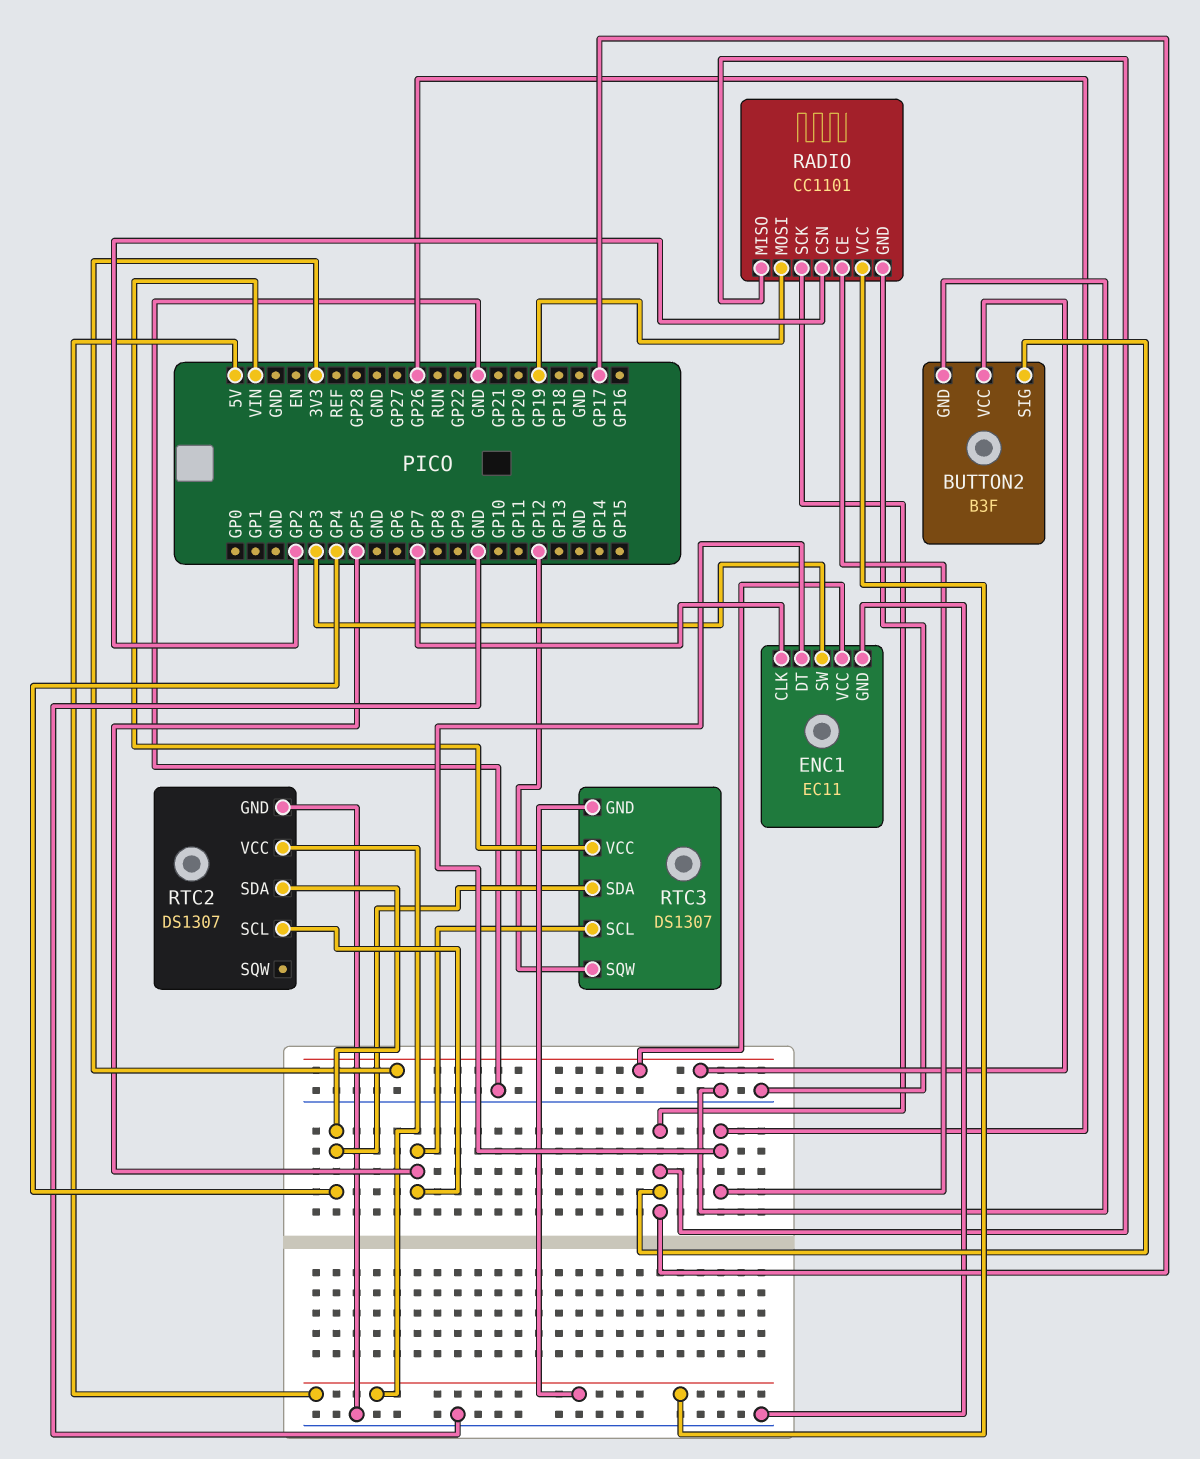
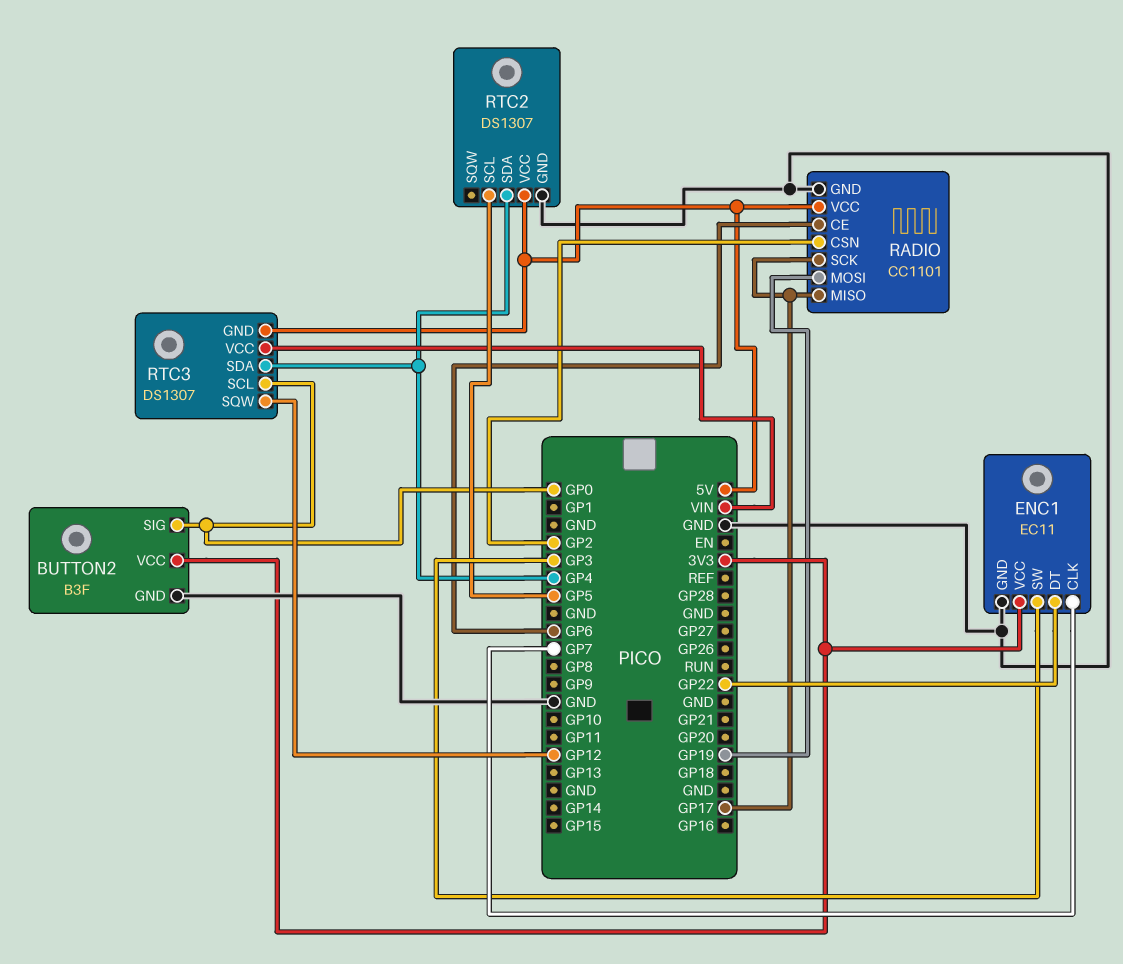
BUTTON2 pin SIG: GP17 -> GP0
ENC1 pin DT: GP26 -> GP22
RADIO pin CE: GP26 -> GP6
RTC3 pin SCL: GP5 -> GP0

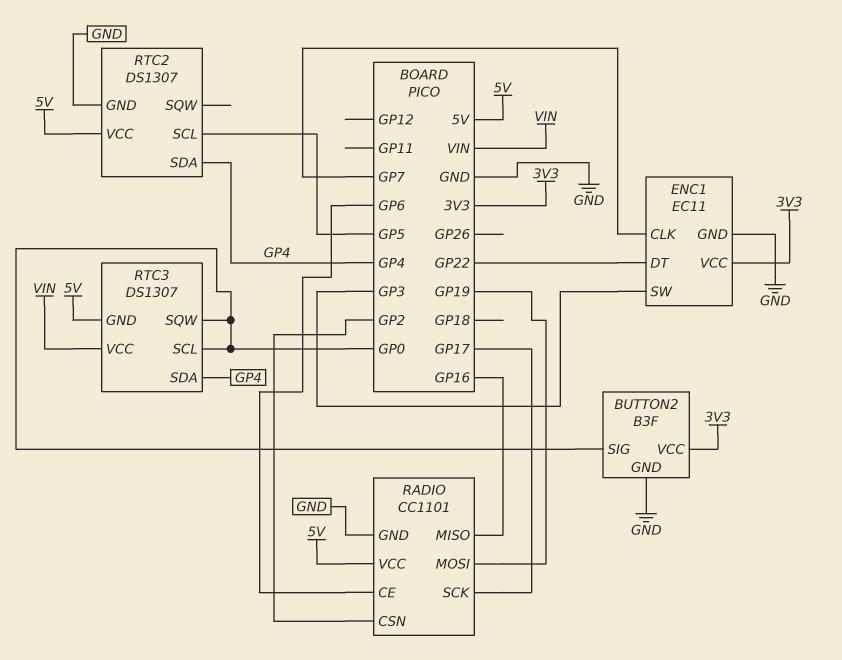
RADIO pin MISO: GP17 -> GP16
RTC3 pin SQW: GP12 -> GP0

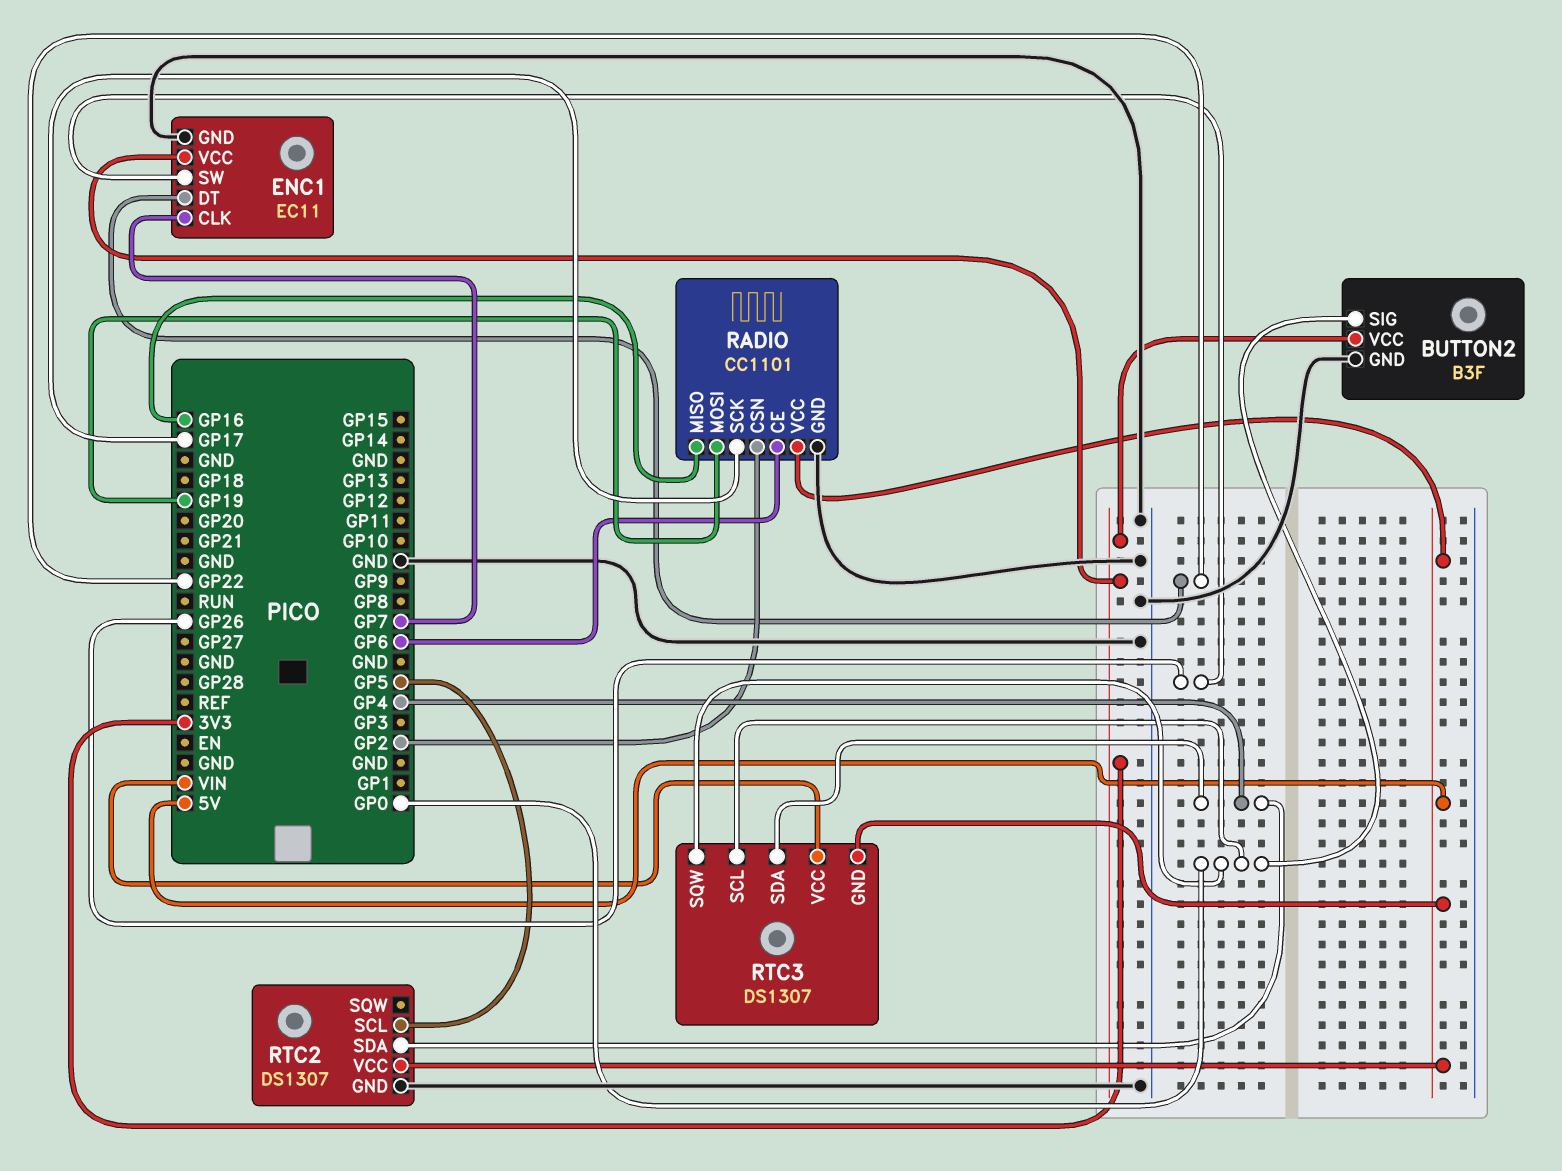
ENC1 pin SW: GP3 -> GP26

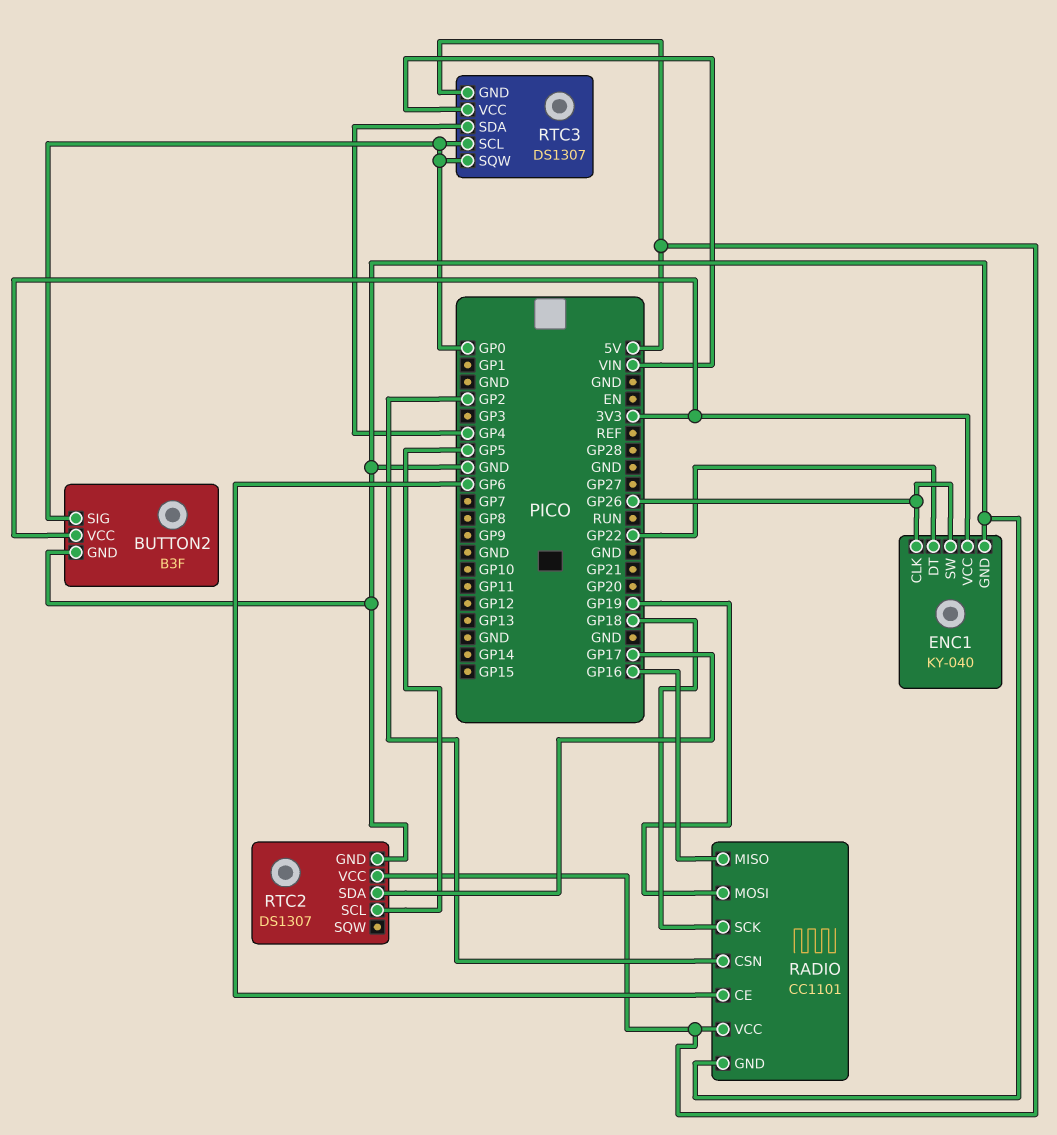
ENC1: EC11 -> KY-040
ENC1 pin CLK: GP7 -> GP26
RADIO pin SCK: GP17 -> GP18
RTC2 pin SDA: GP4 -> GP17

